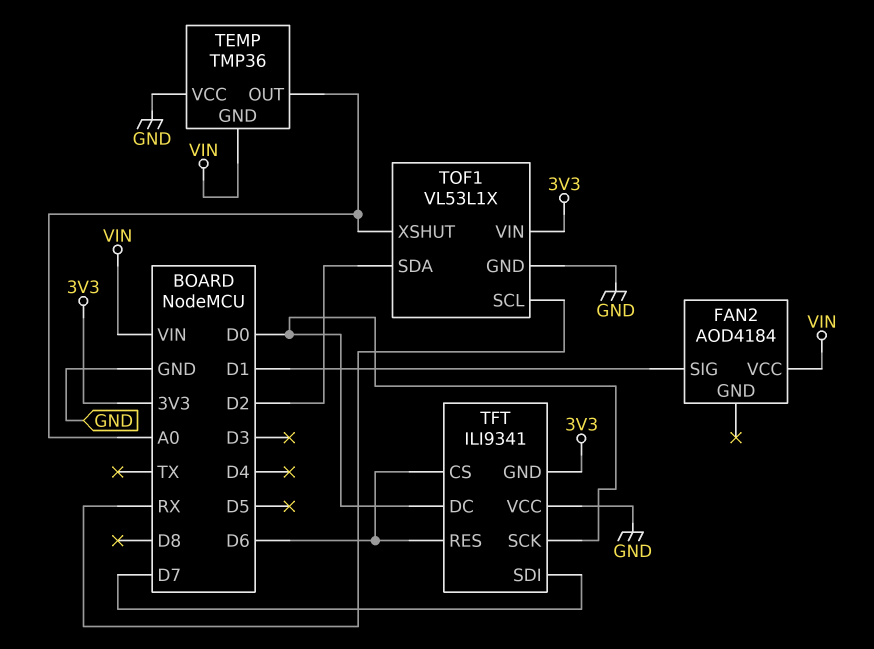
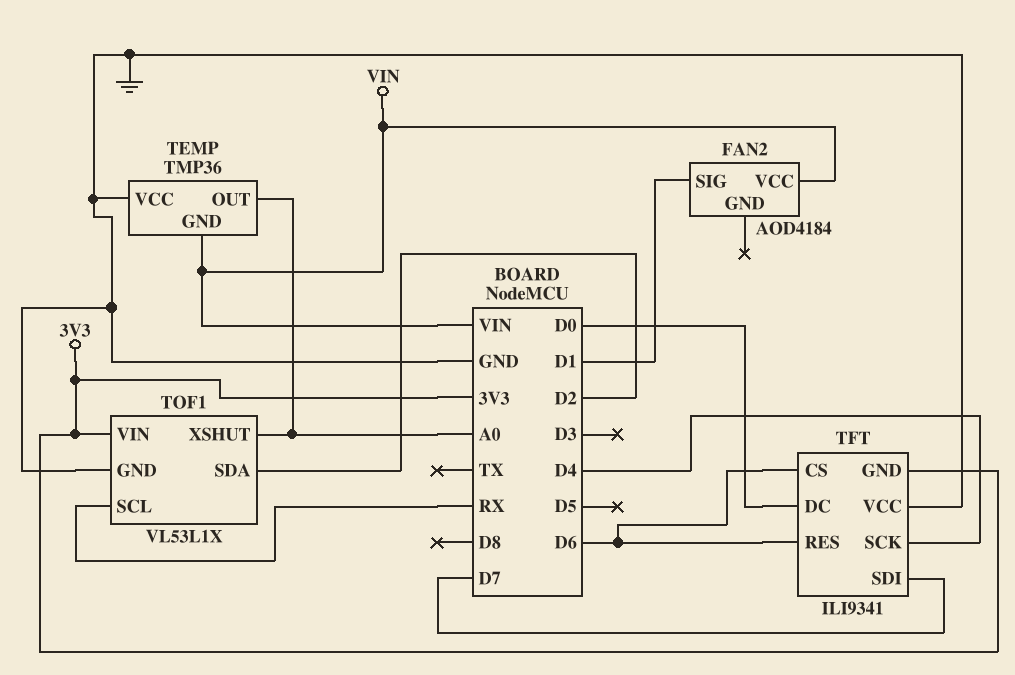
TFT pin SCK: D0 -> D4

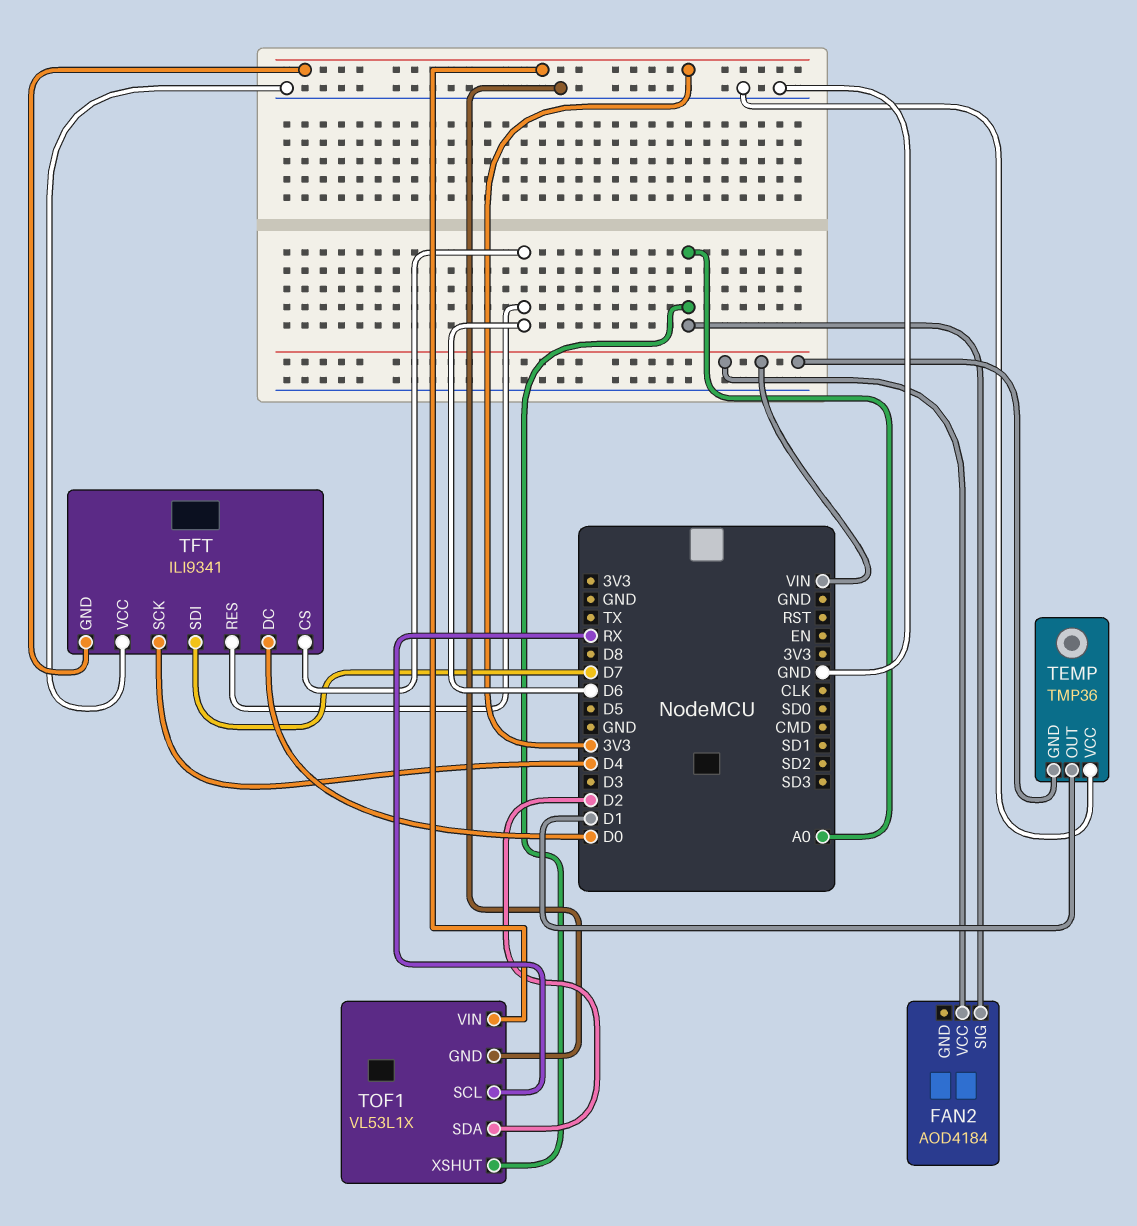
FAN2 pin SIG: D1 -> A0
TEMP pin OUT: A0 -> D1

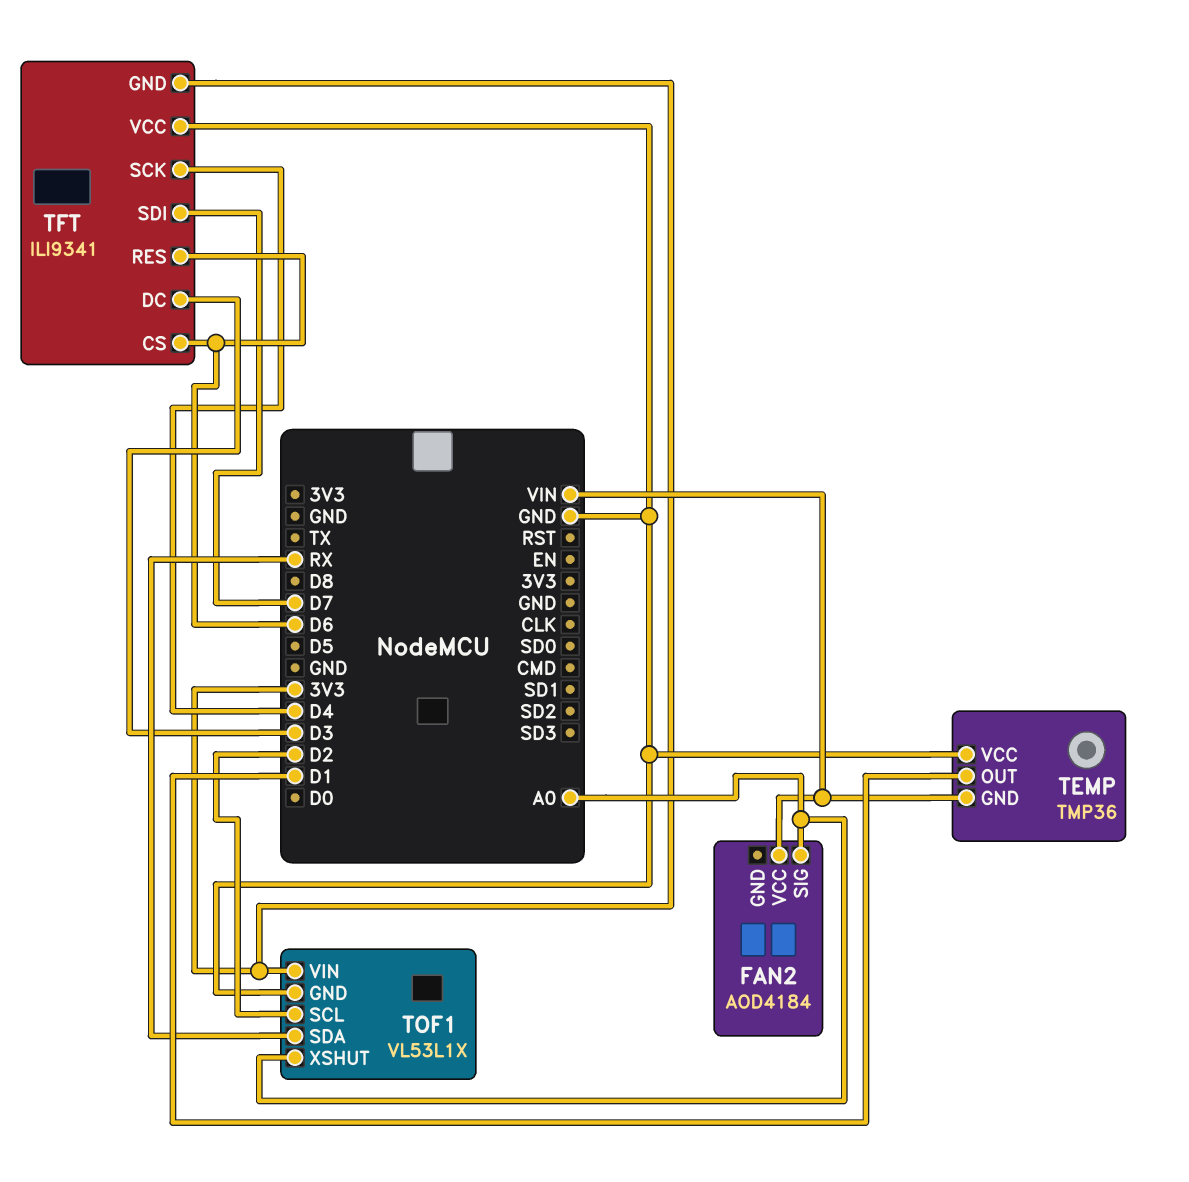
TFT pin DC: D0 -> D3
TOF1 pin SCL: RX -> D2
TOF1 pin SDA: D2 -> RX

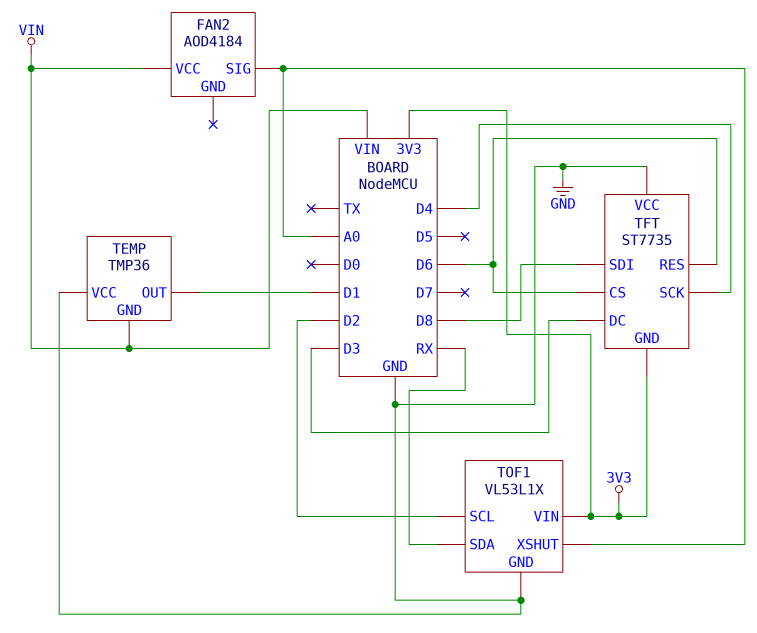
TFT: ILI9341 -> ST7735
TFT pin SDI: D7 -> D8

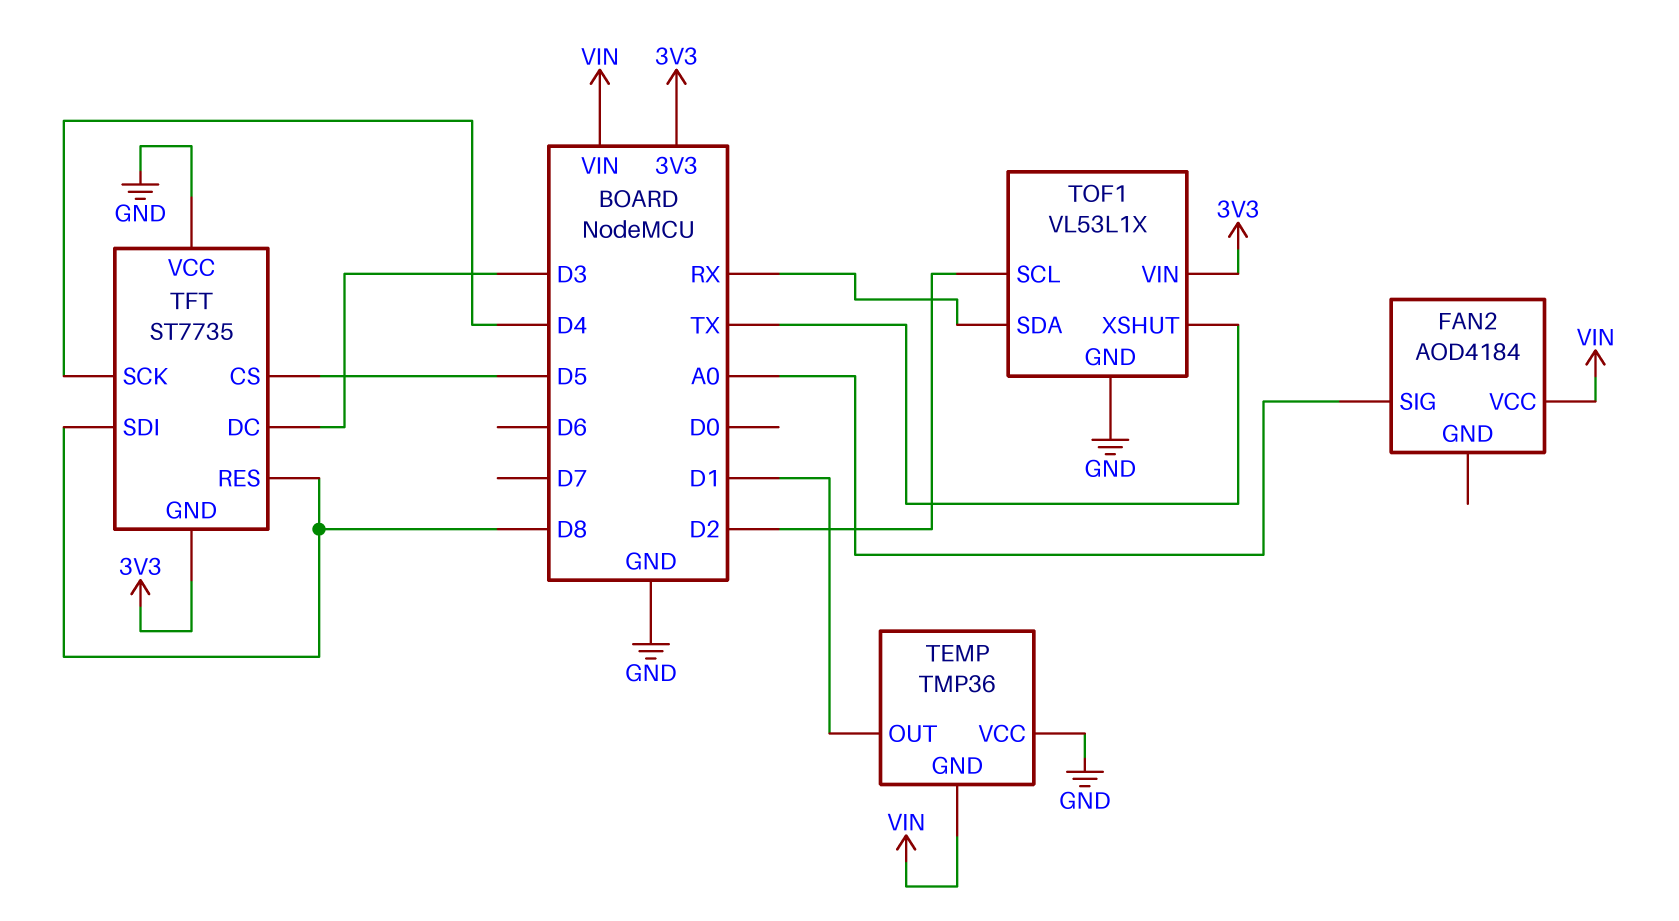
TFT pin CS: D6 -> D5
TFT pin RES: D6 -> D8
TOF1 pin XSHUT: A0 -> TX

